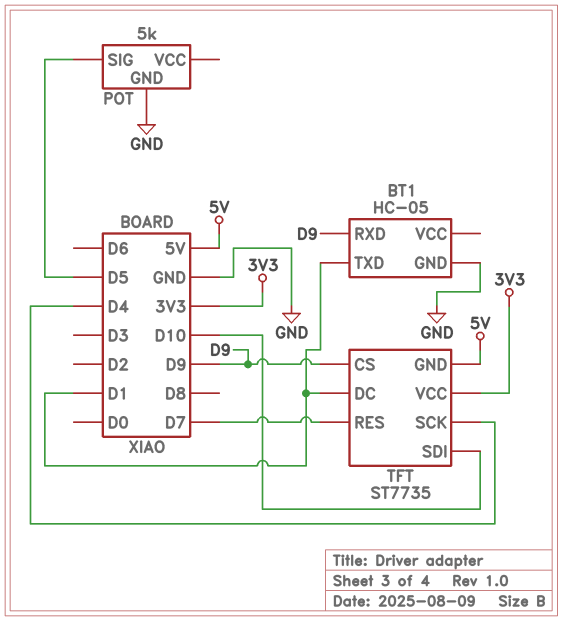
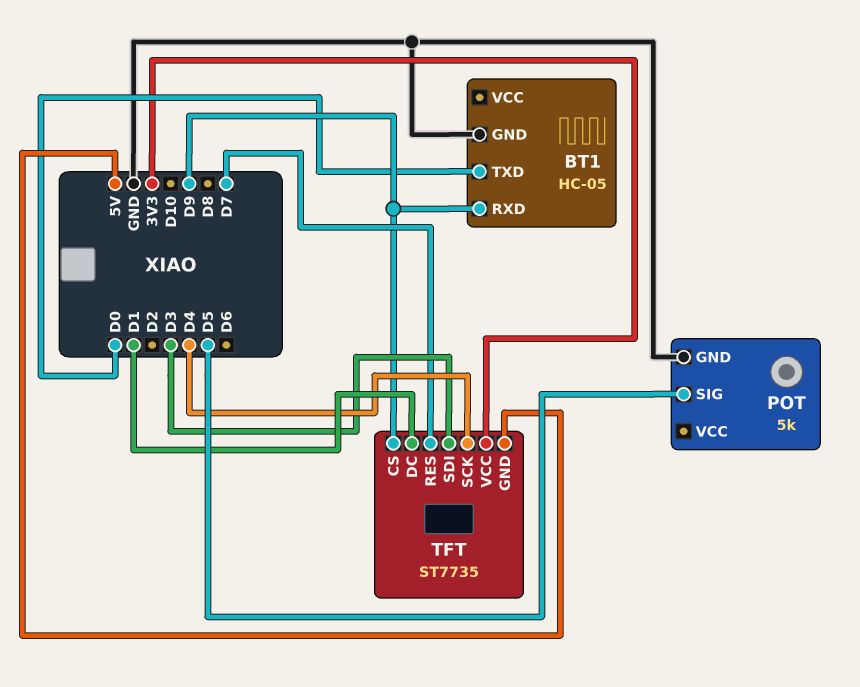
BT1 pin TXD: D1 -> D0
TFT pin SDI: D10 -> D3

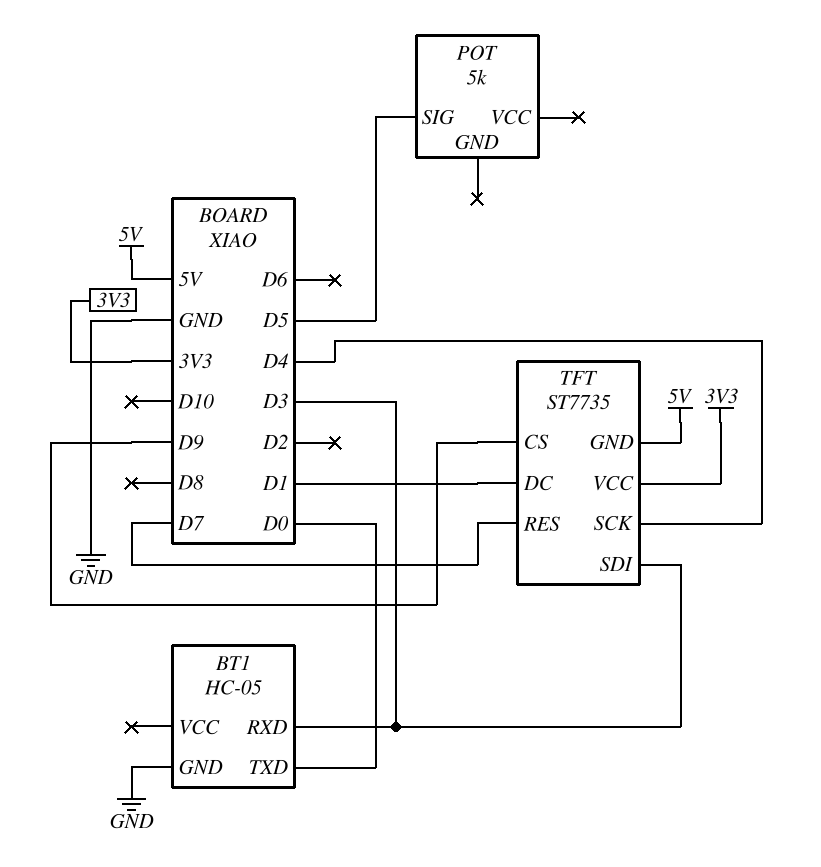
BT1 pin RXD: D9 -> D3
POT pin GND: GND -> none

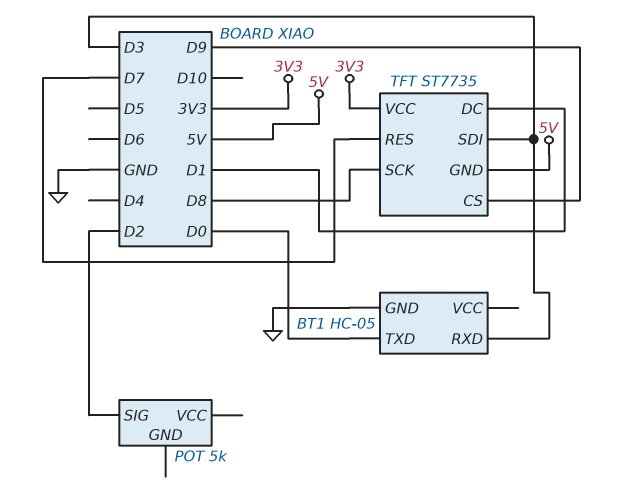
POT pin SIG: D5 -> D2
TFT pin SCK: D4 -> D8

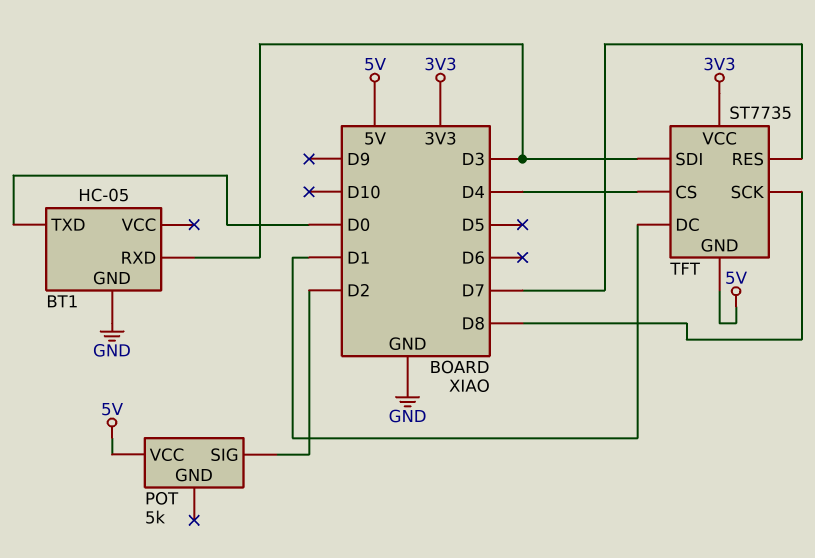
POT pin VCC: none -> 5V
TFT pin CS: D9 -> D4

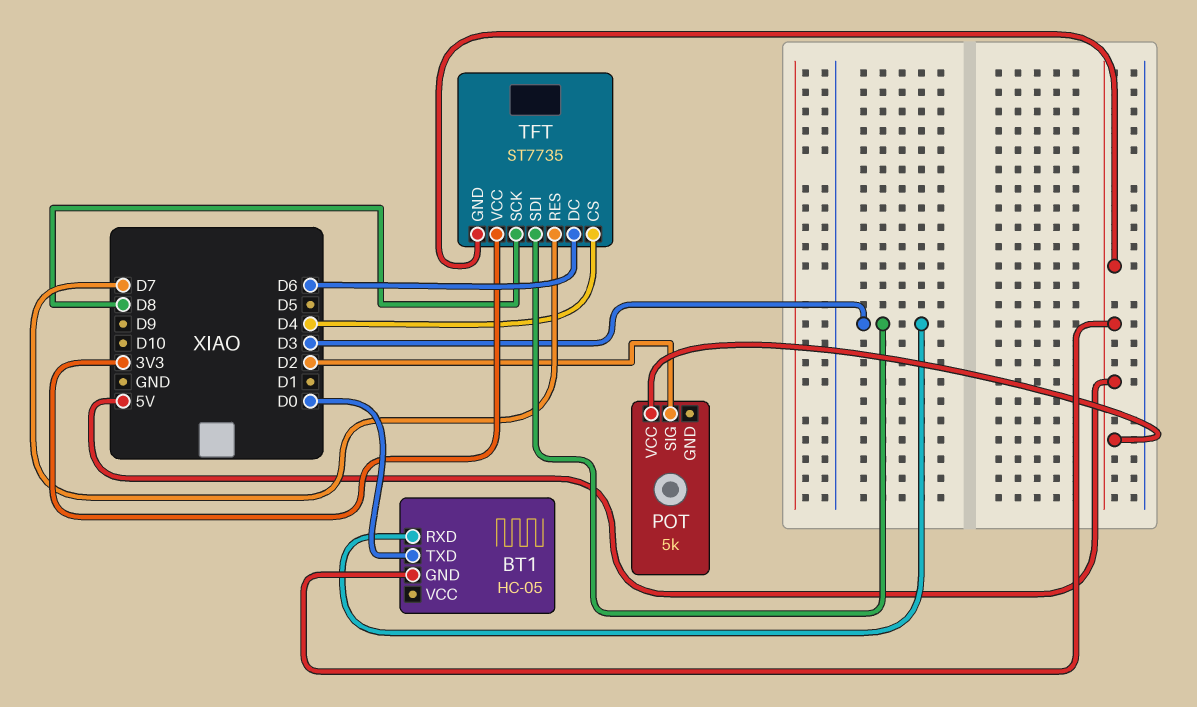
BT1 pin GND: GND -> 5V
TFT pin DC: D1 -> D6

